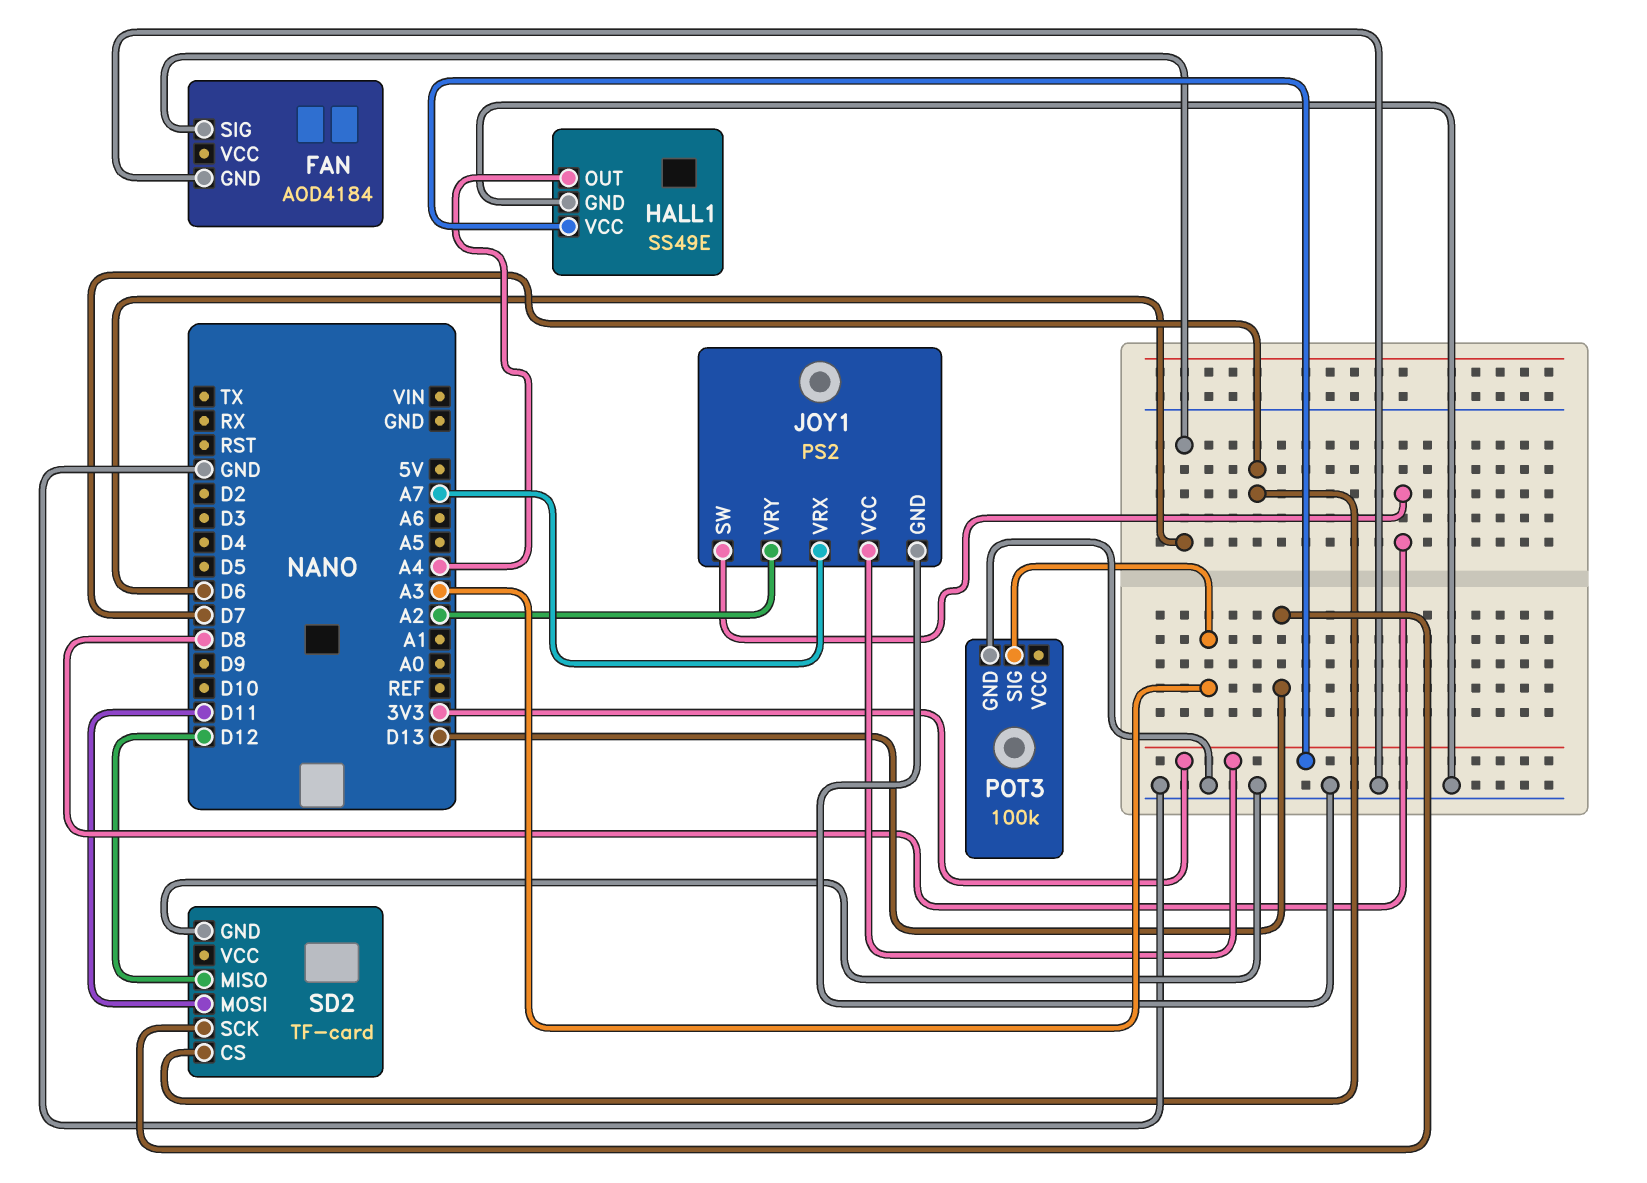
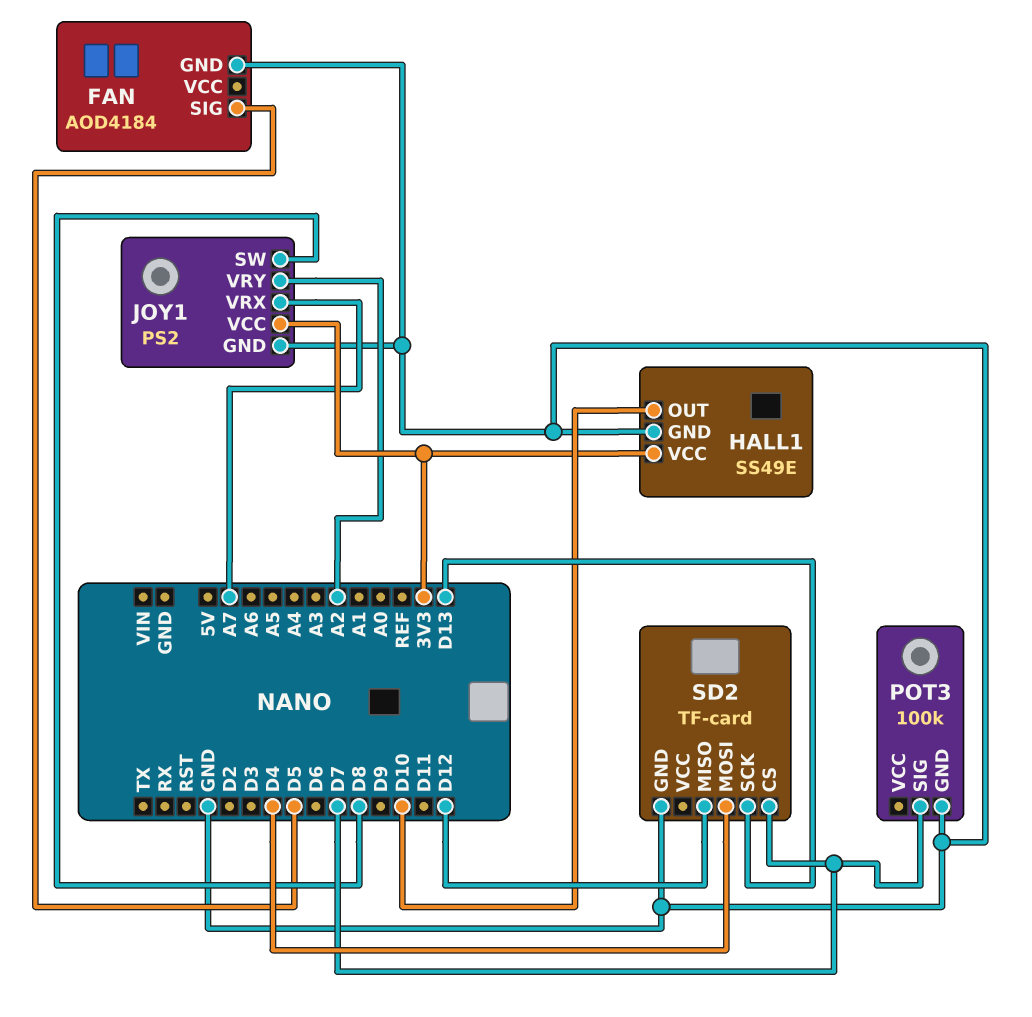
FAN pin SIG: D6 -> D5
HALL1 pin OUT: A4 -> D10
POT3 pin SIG: A3 -> D7
SD2 pin MOSI: D11 -> D4

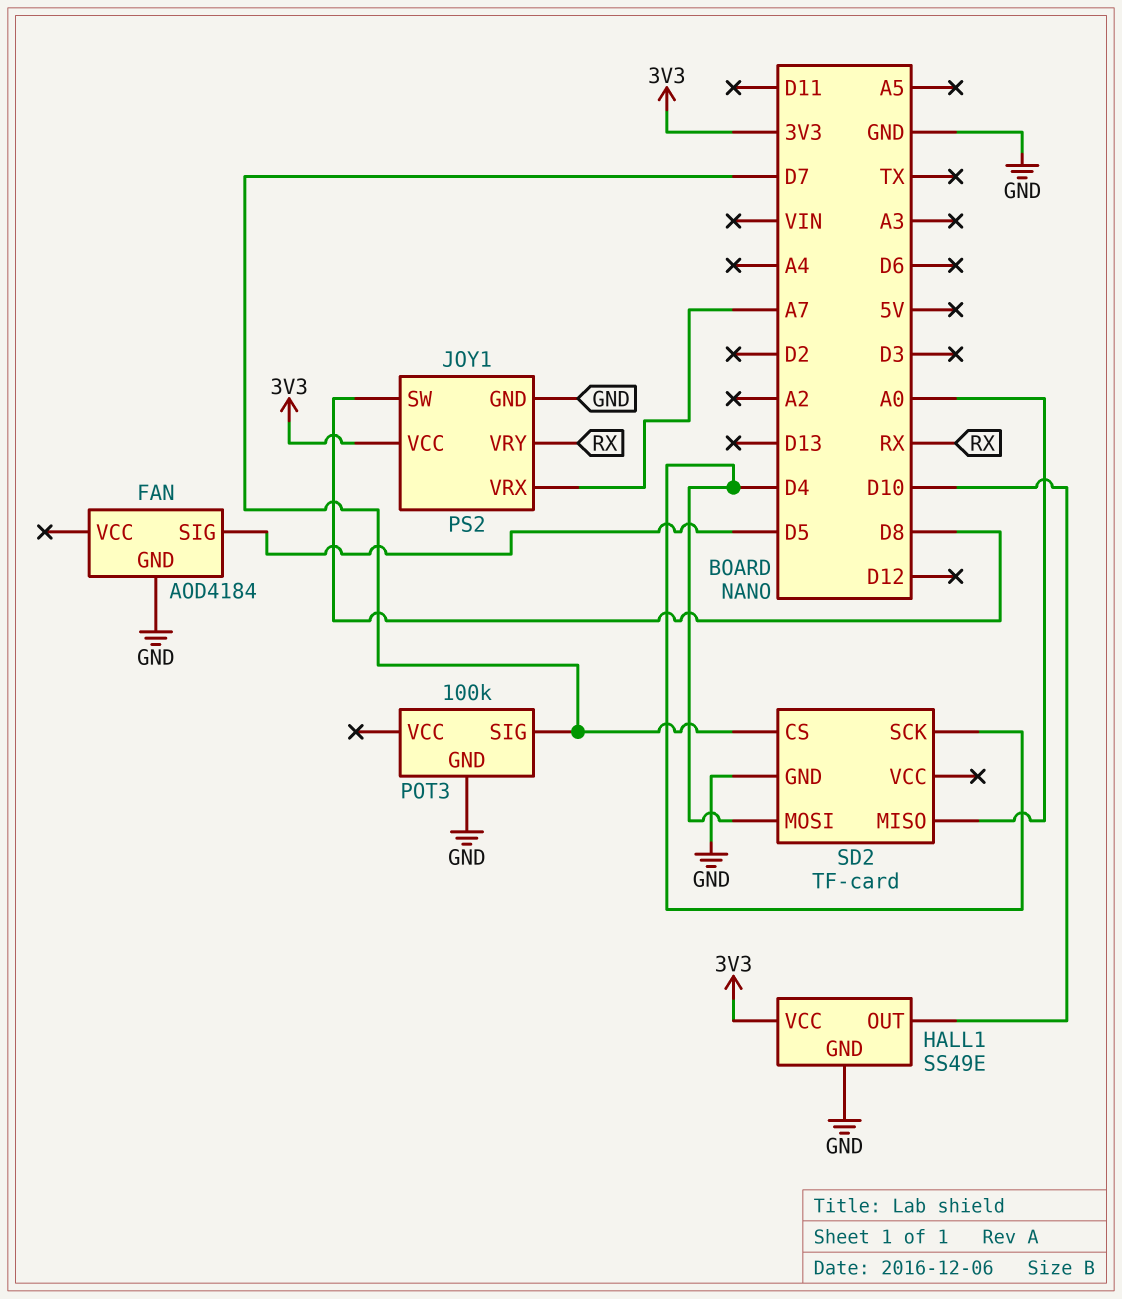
JOY1 pin VRY: A2 -> RX
SD2 pin MISO: D12 -> A0
SD2 pin SCK: D13 -> D4

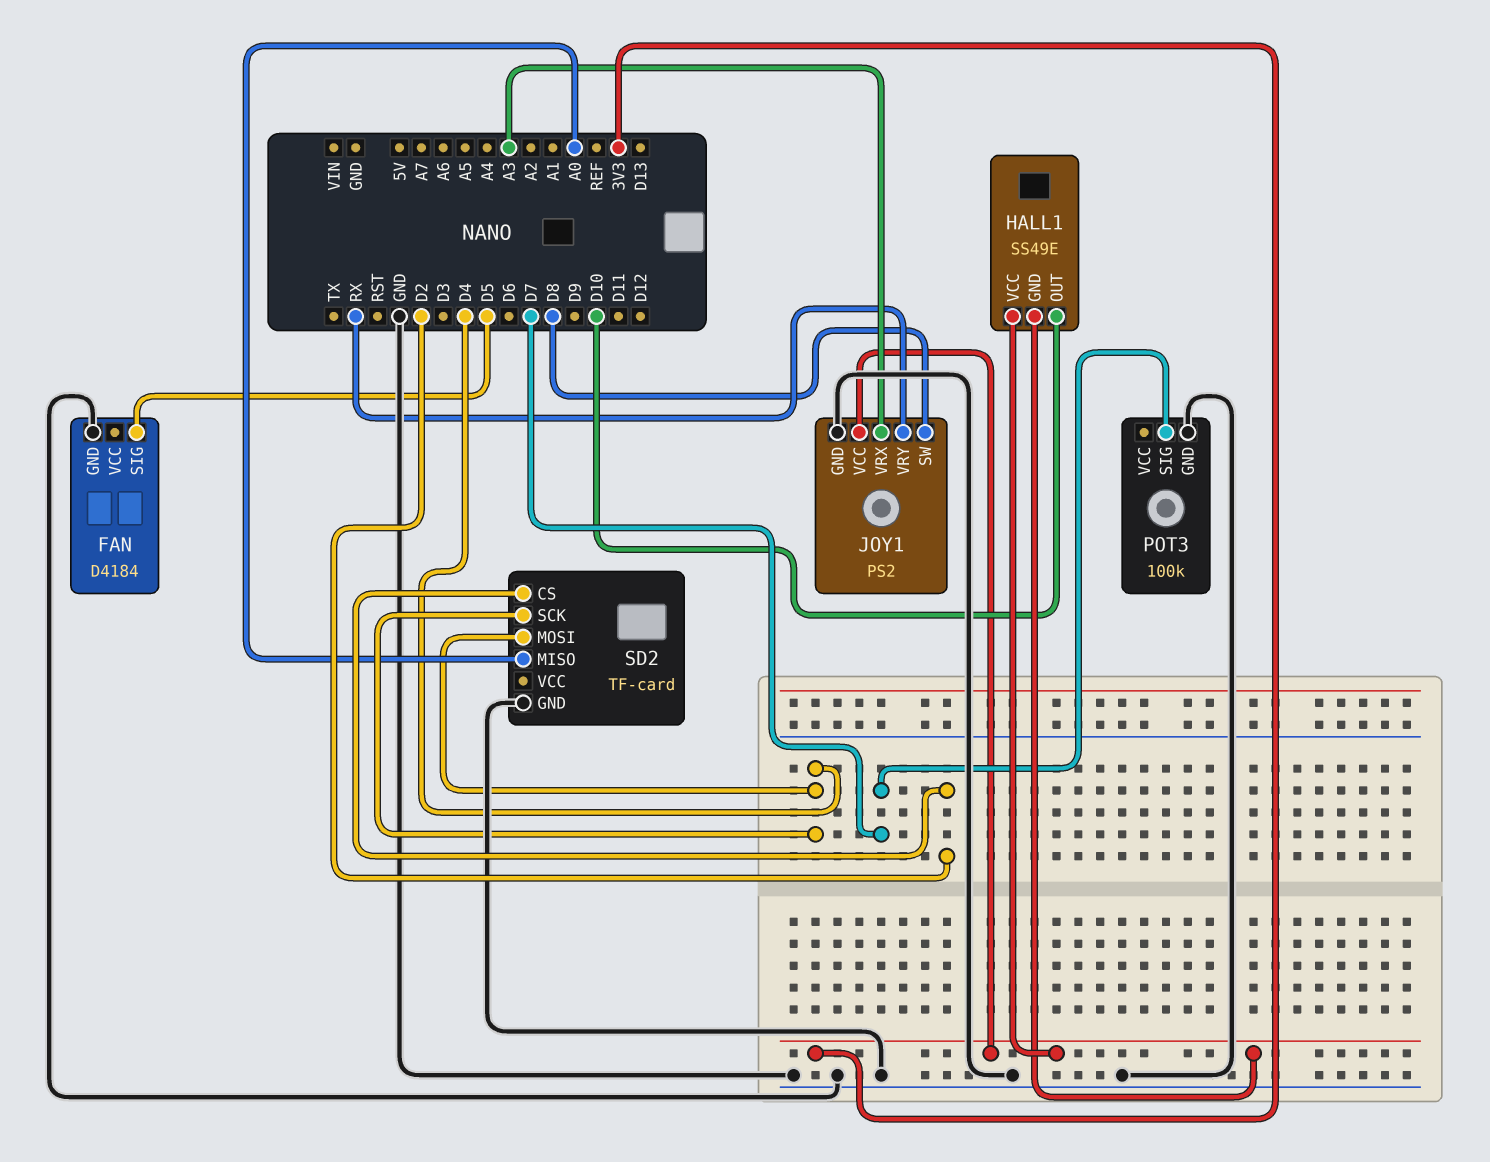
FAN: AOD4184 -> D4184
HALL1 pin GND: GND -> 3V3
JOY1 pin VRX: A7 -> A3
SD2 pin CS: D7 -> D2

